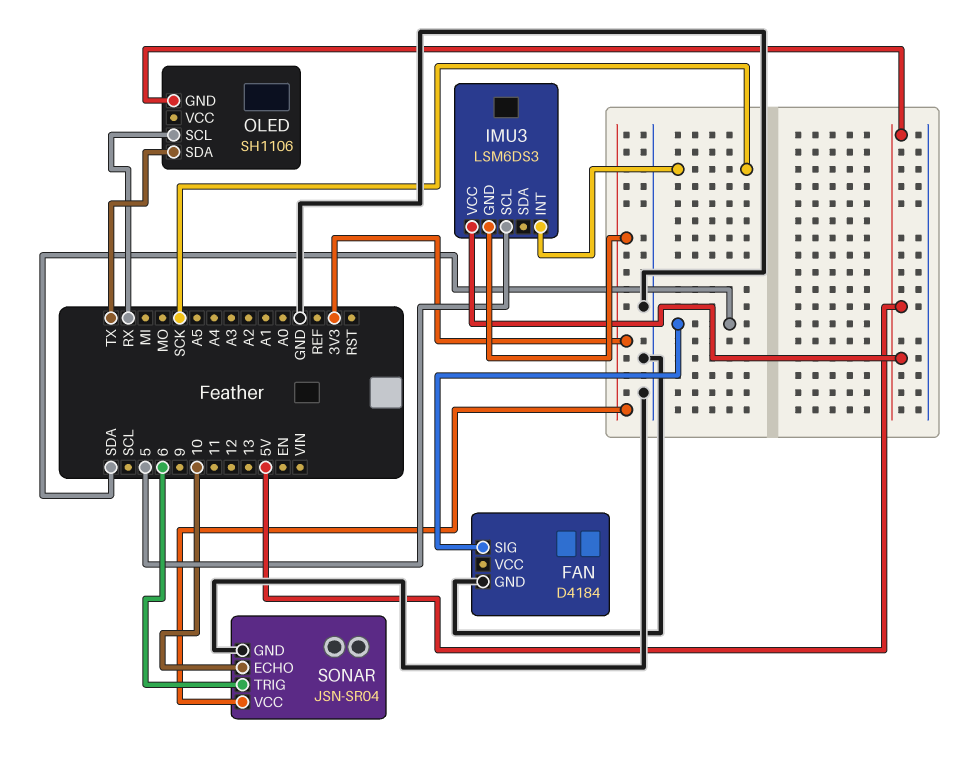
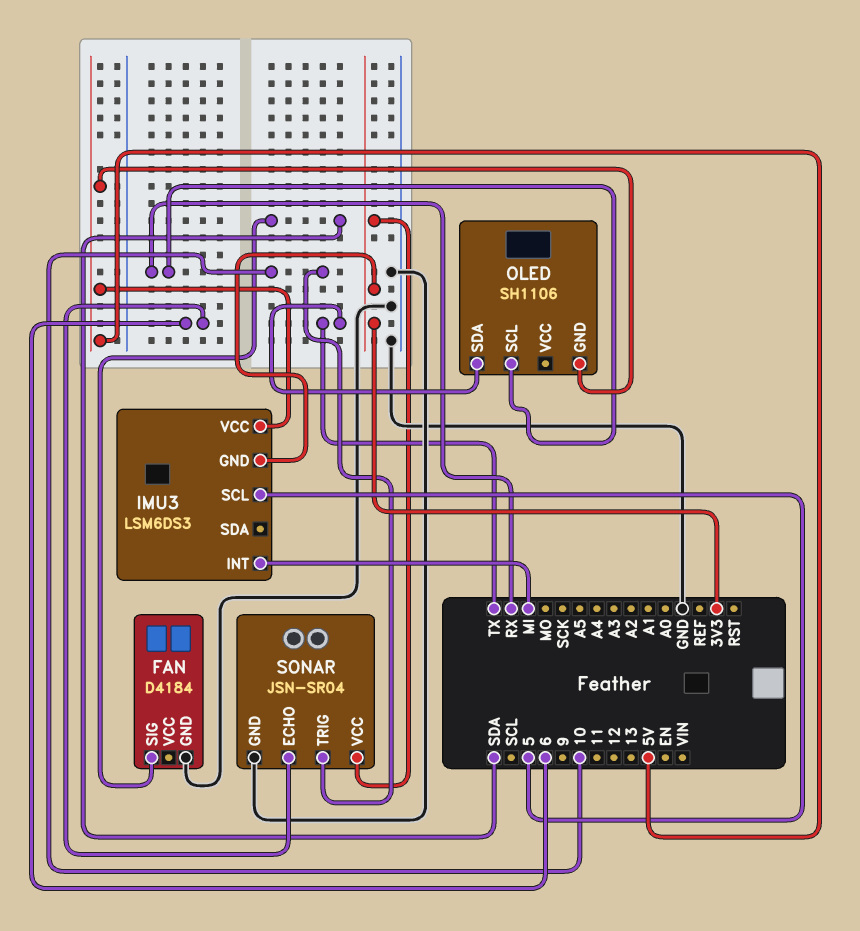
IMU3 pin INT: SCK -> MI
SONAR pin ECHO: 10 -> 6
SONAR pin TRIG: 6 -> 10

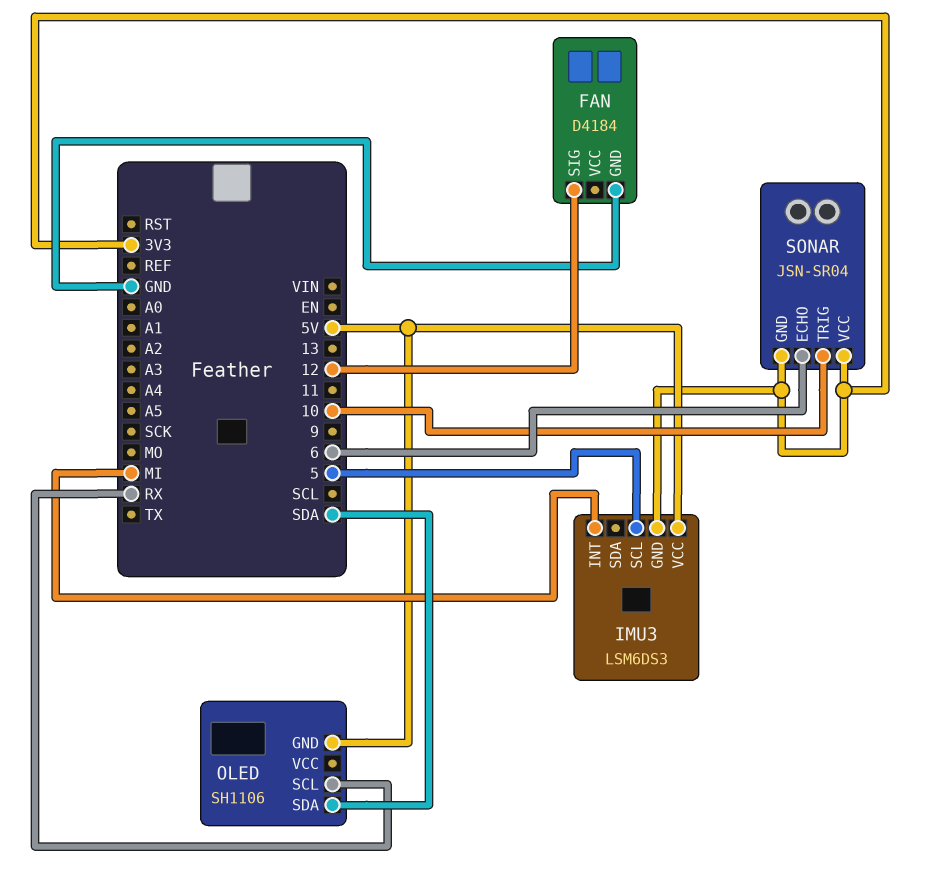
FAN pin SIG: SDA -> 12
OLED pin SDA: TX -> SDA
SONAR pin GND: GND -> 3V3

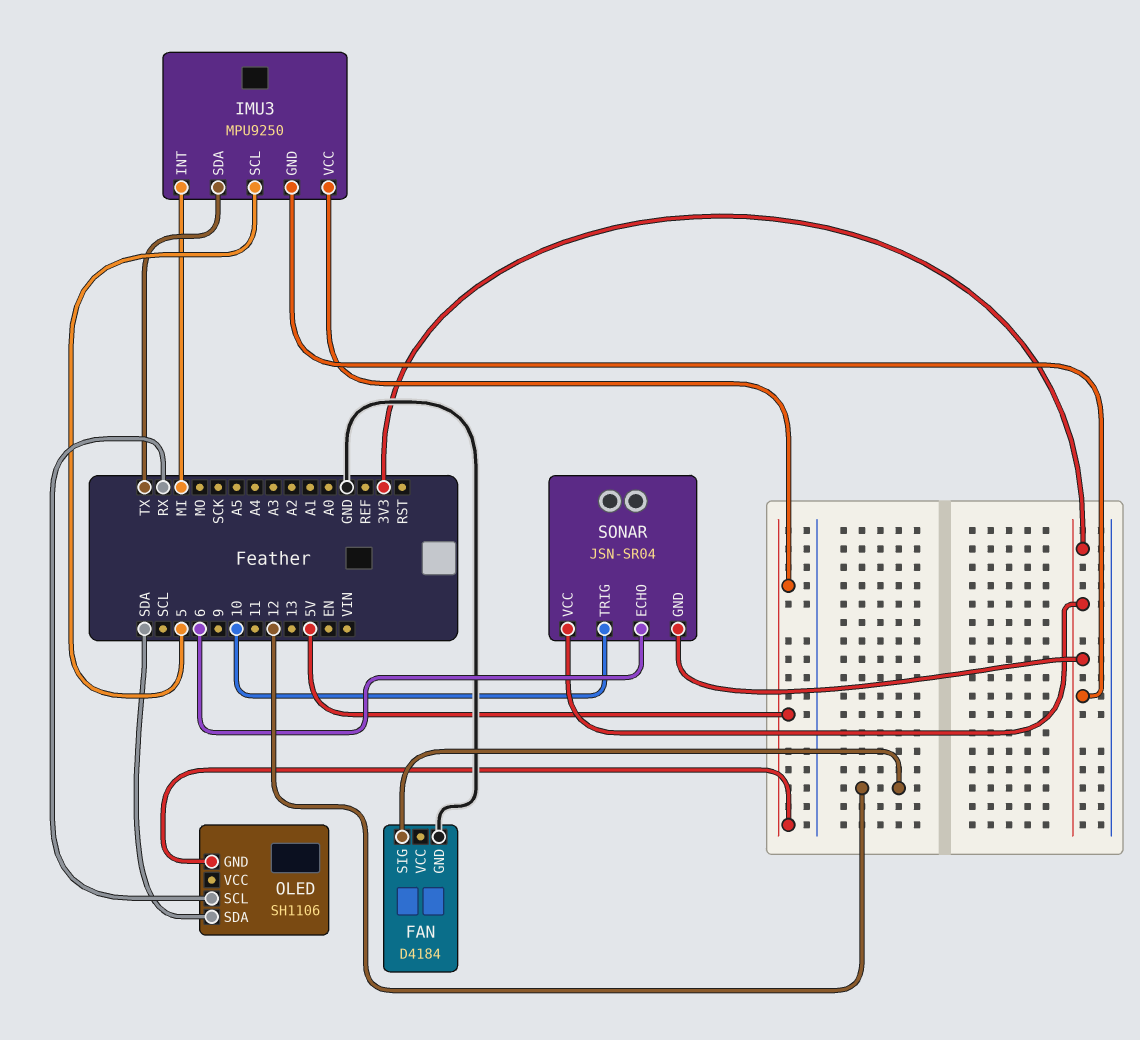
IMU3: LSM6DS3 -> MPU9250
IMU3 pin SDA: none -> TX

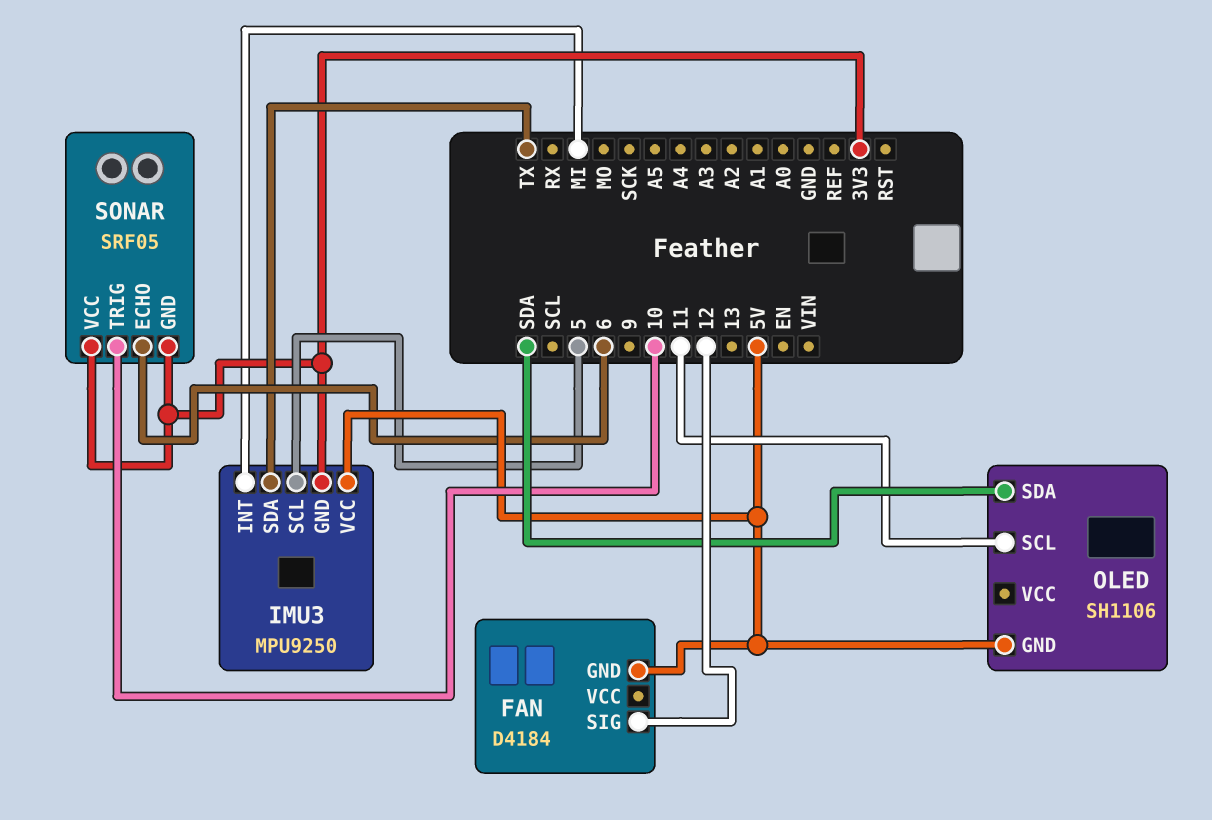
FAN pin GND: GND -> 5V
OLED pin SCL: RX -> 11
SONAR: JSN-SR04 -> SRF05

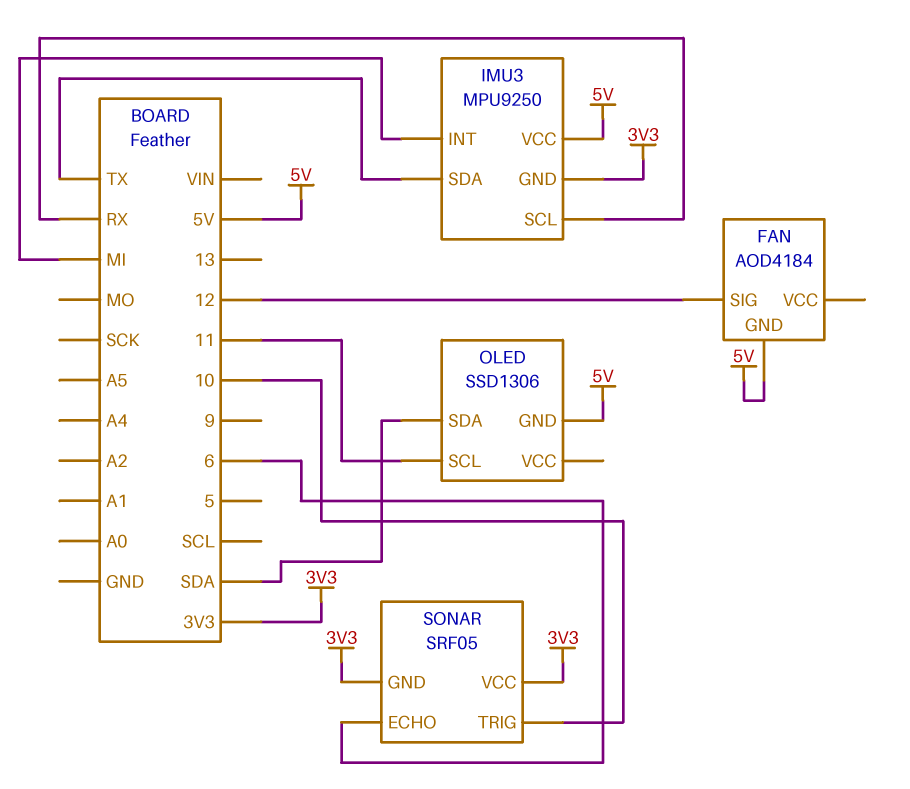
FAN: D4184 -> AOD4184
IMU3 pin SCL: 5 -> RX
OLED: SH1106 -> SSD1306

